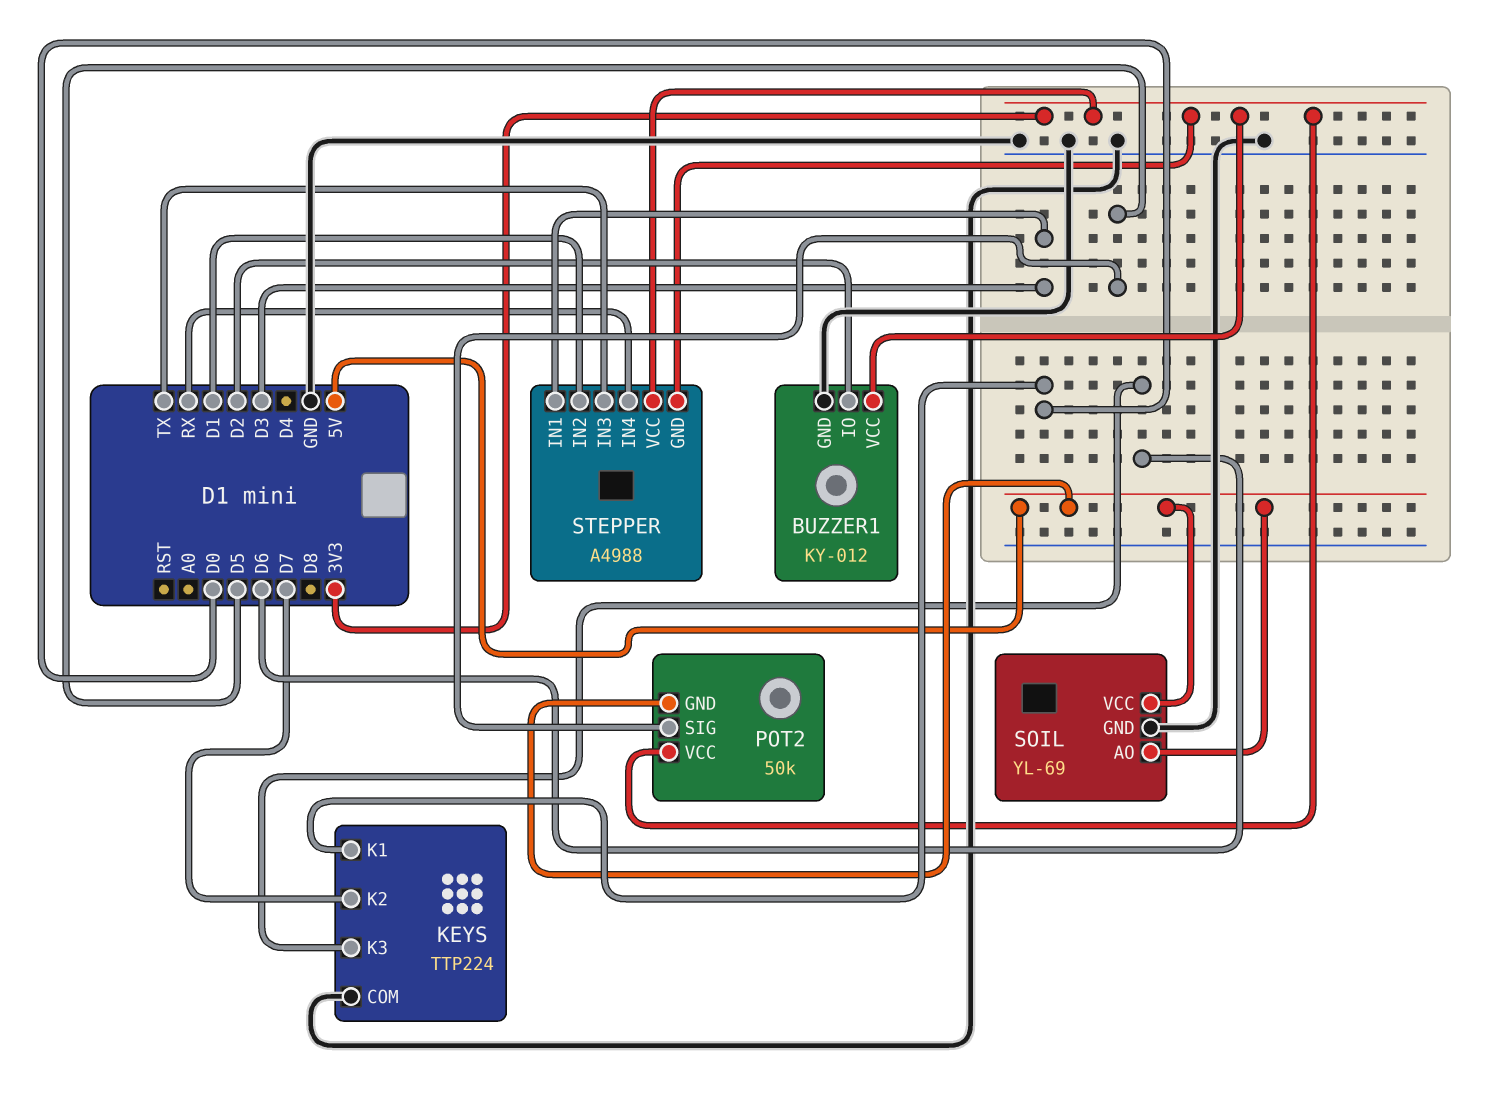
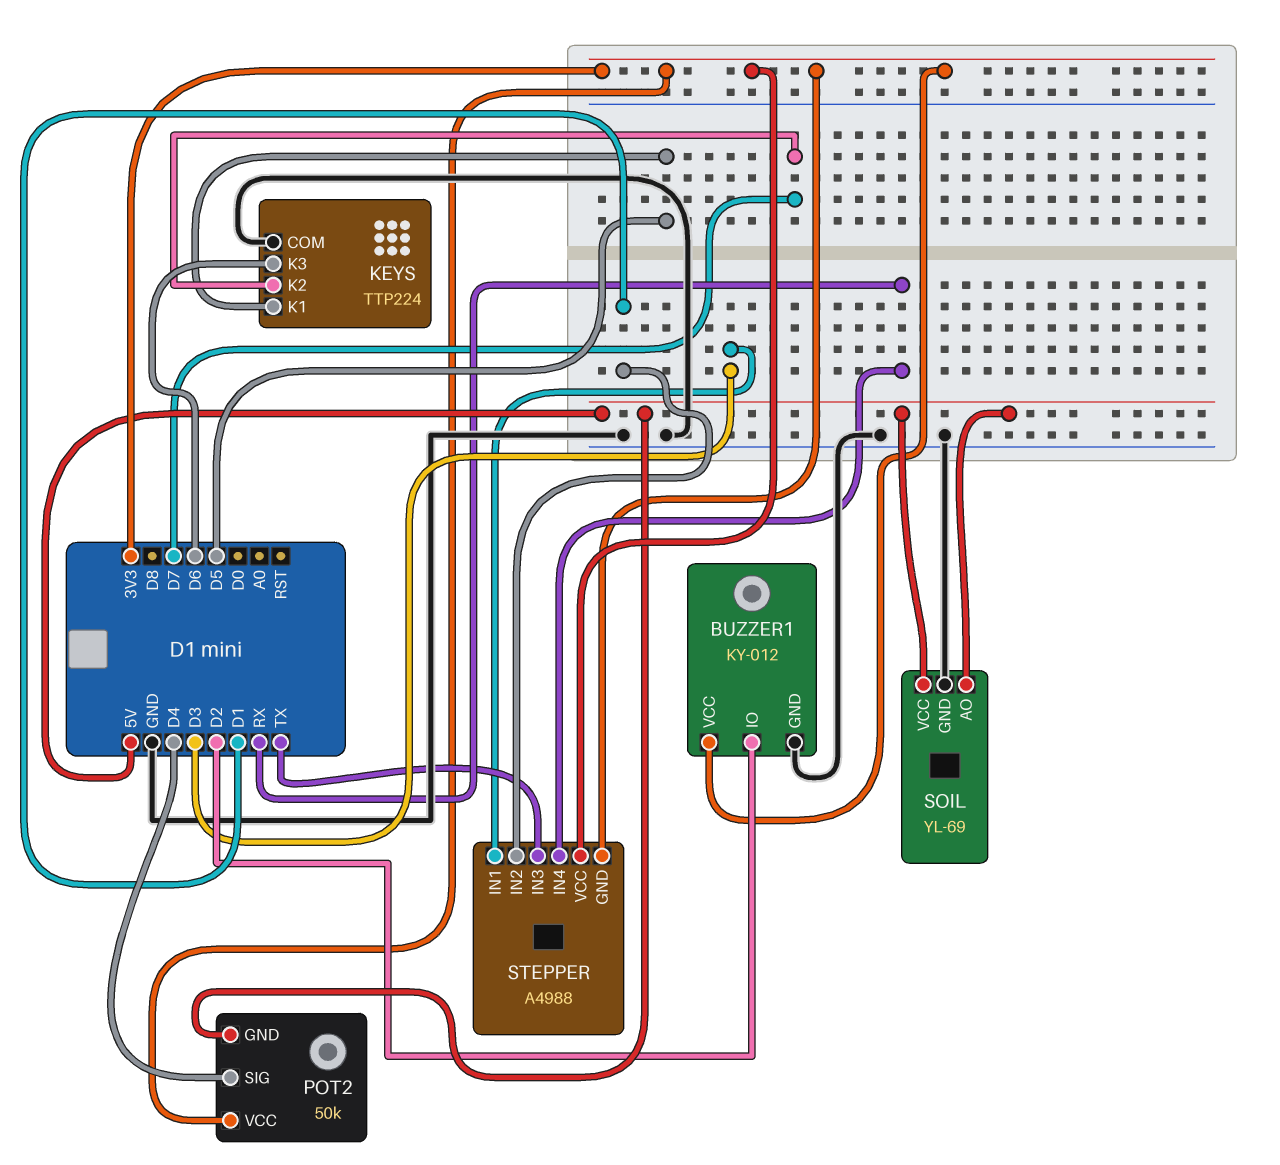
KEYS pin K1: D0 -> D5
POT2 pin SIG: D5 -> D4

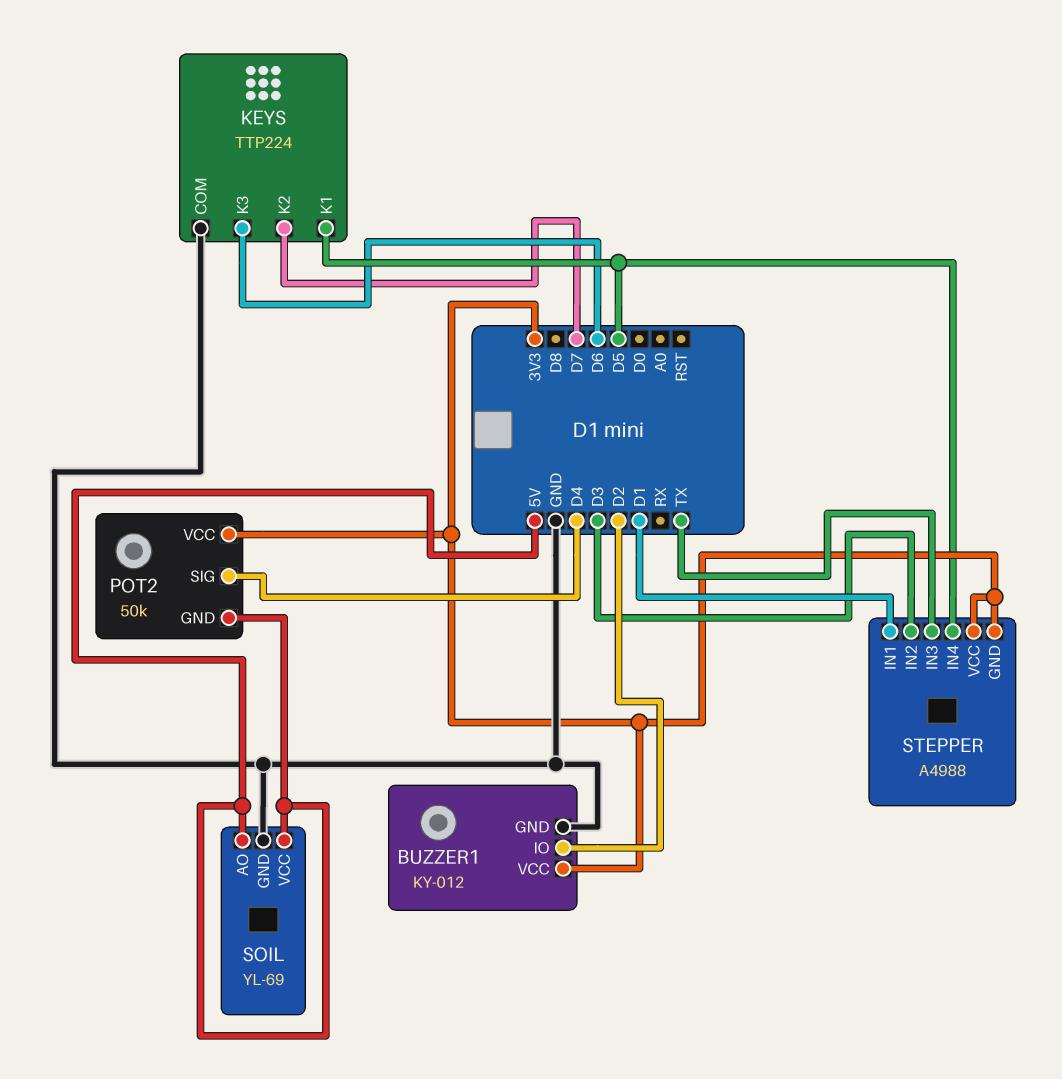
STEPPER pin IN1: D3 -> D1
STEPPER pin IN2: D1 -> D3
STEPPER pin IN4: RX -> D5

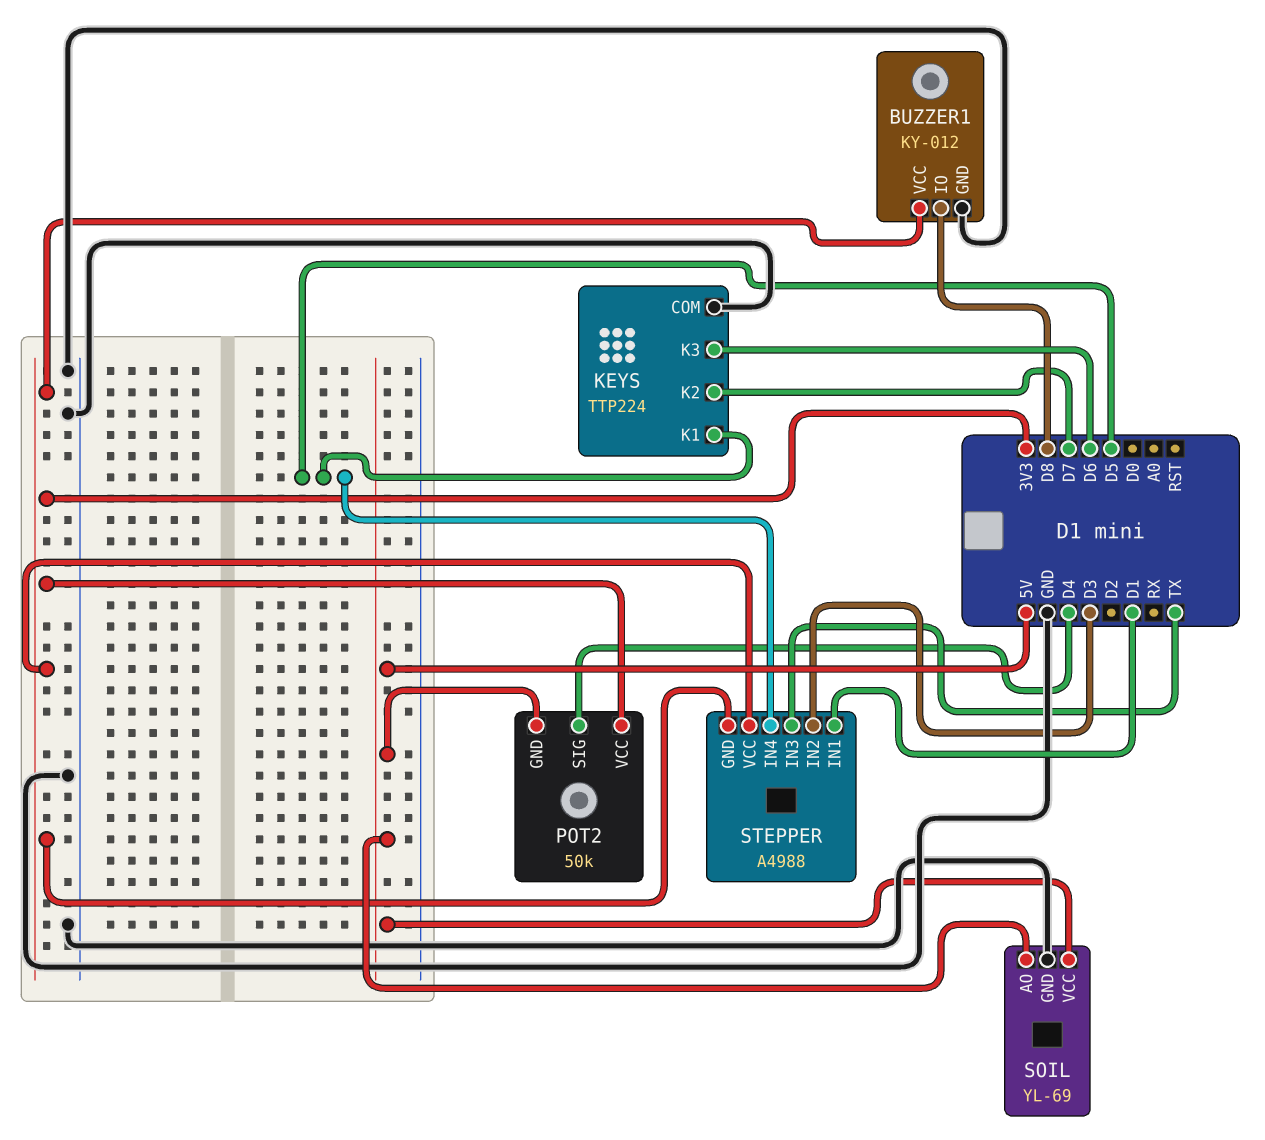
BUZZER1 pin IO: D2 -> D8

